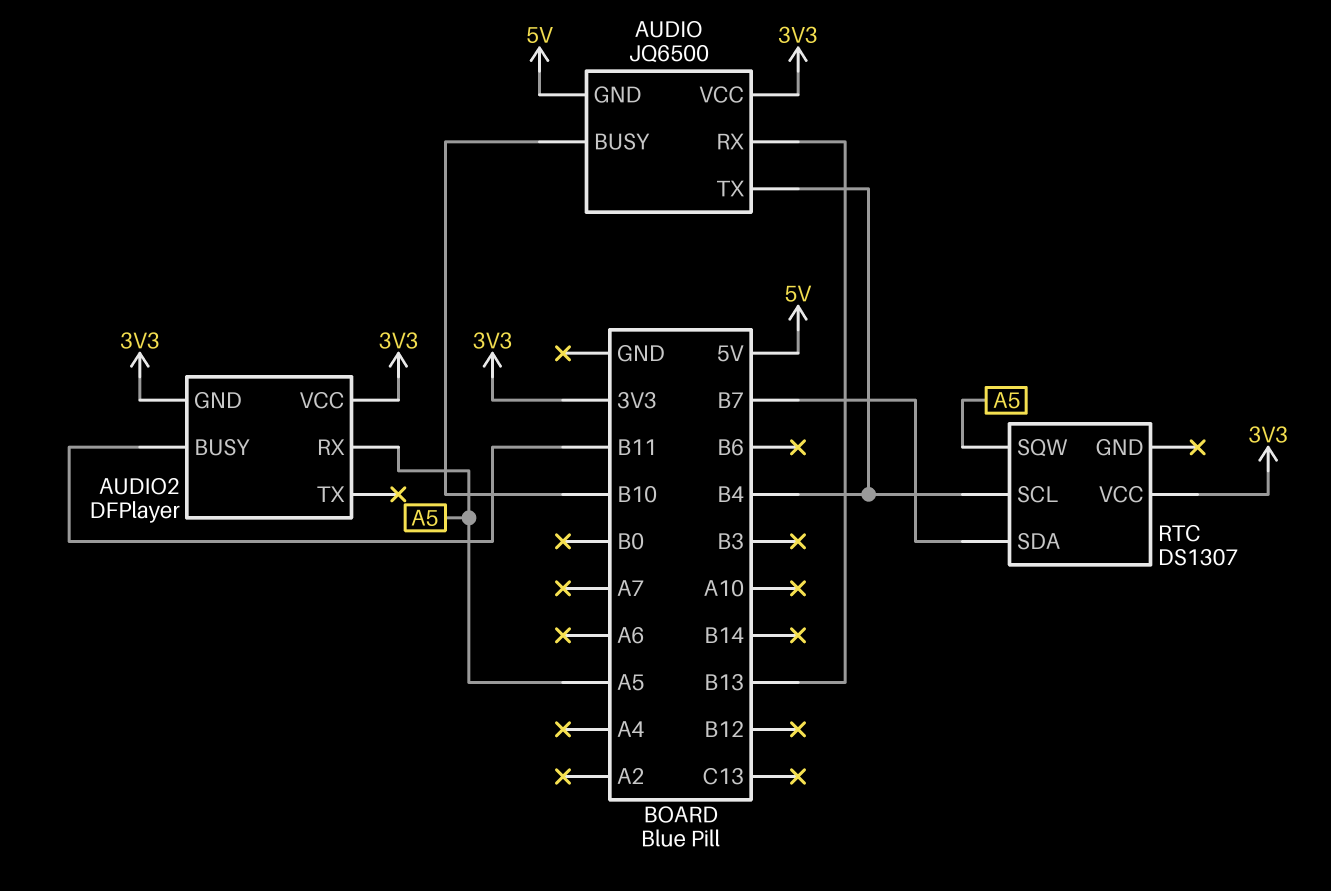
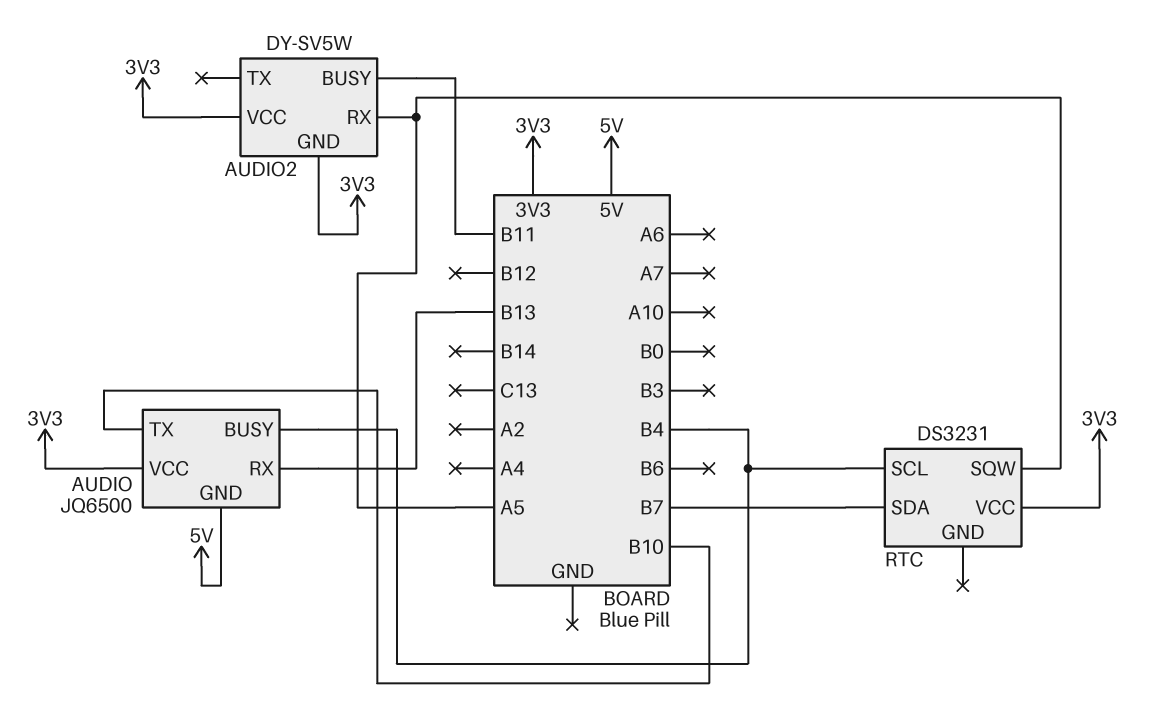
AUDIO pin BUSY: B10 -> B4
AUDIO pin TX: B4 -> B10
AUDIO2: DFPlayer -> DY-SV5W
RTC: DS1307 -> DS3231

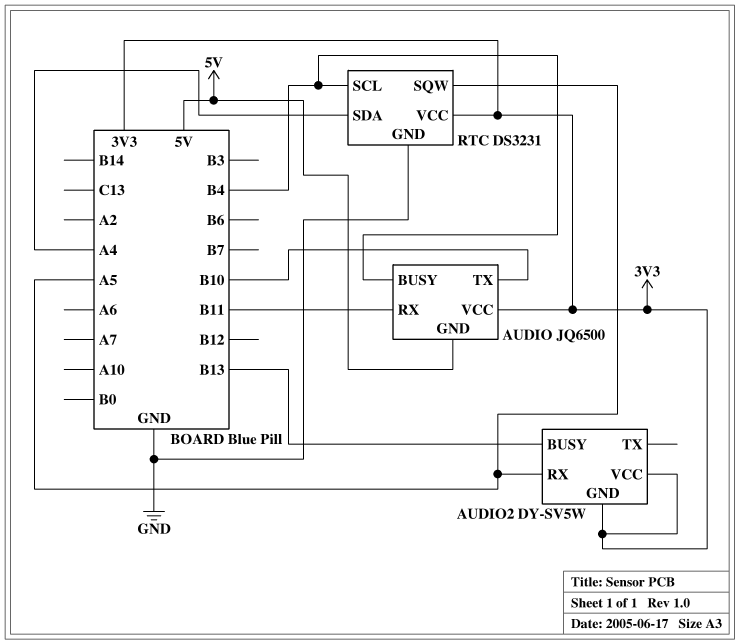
AUDIO pin RX: B13 -> B11
AUDIO2 pin BUSY: B11 -> B13
RTC pin GND: none -> GND
RTC pin SDA: B7 -> A4

